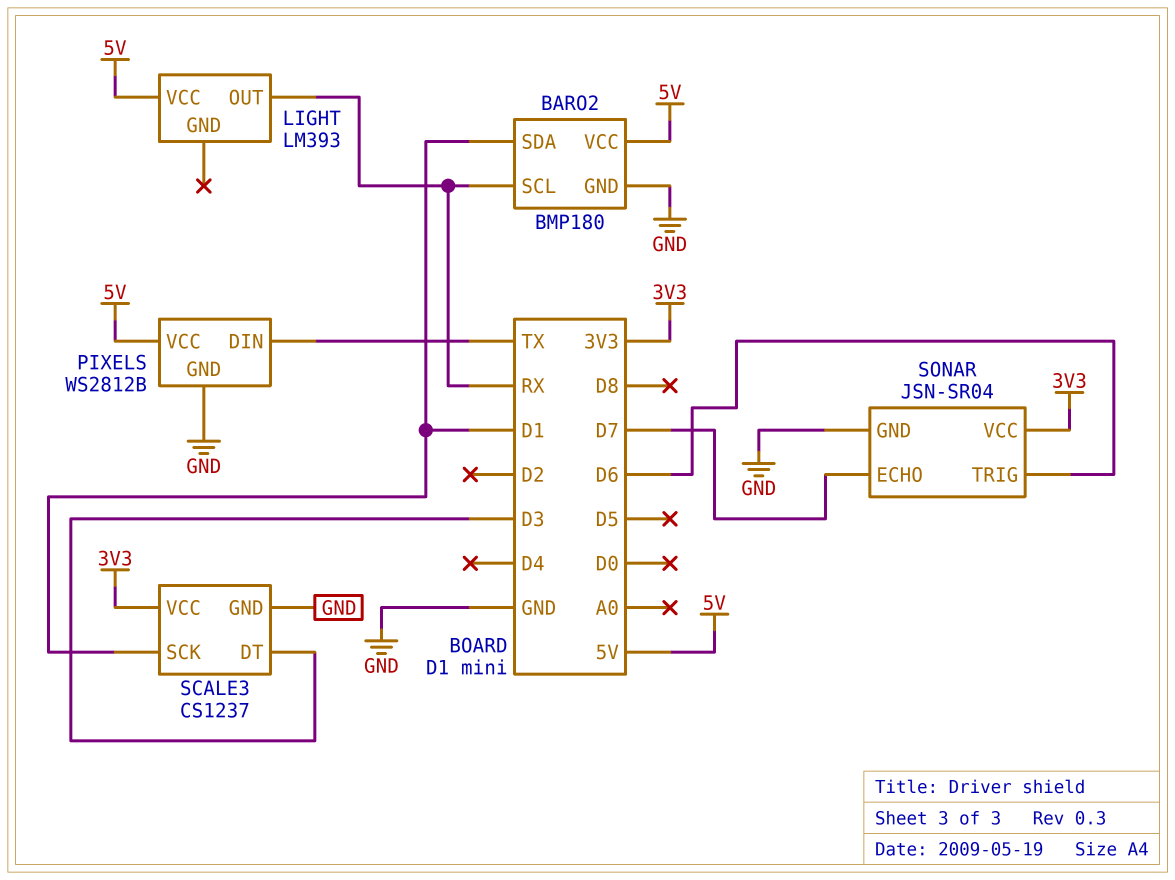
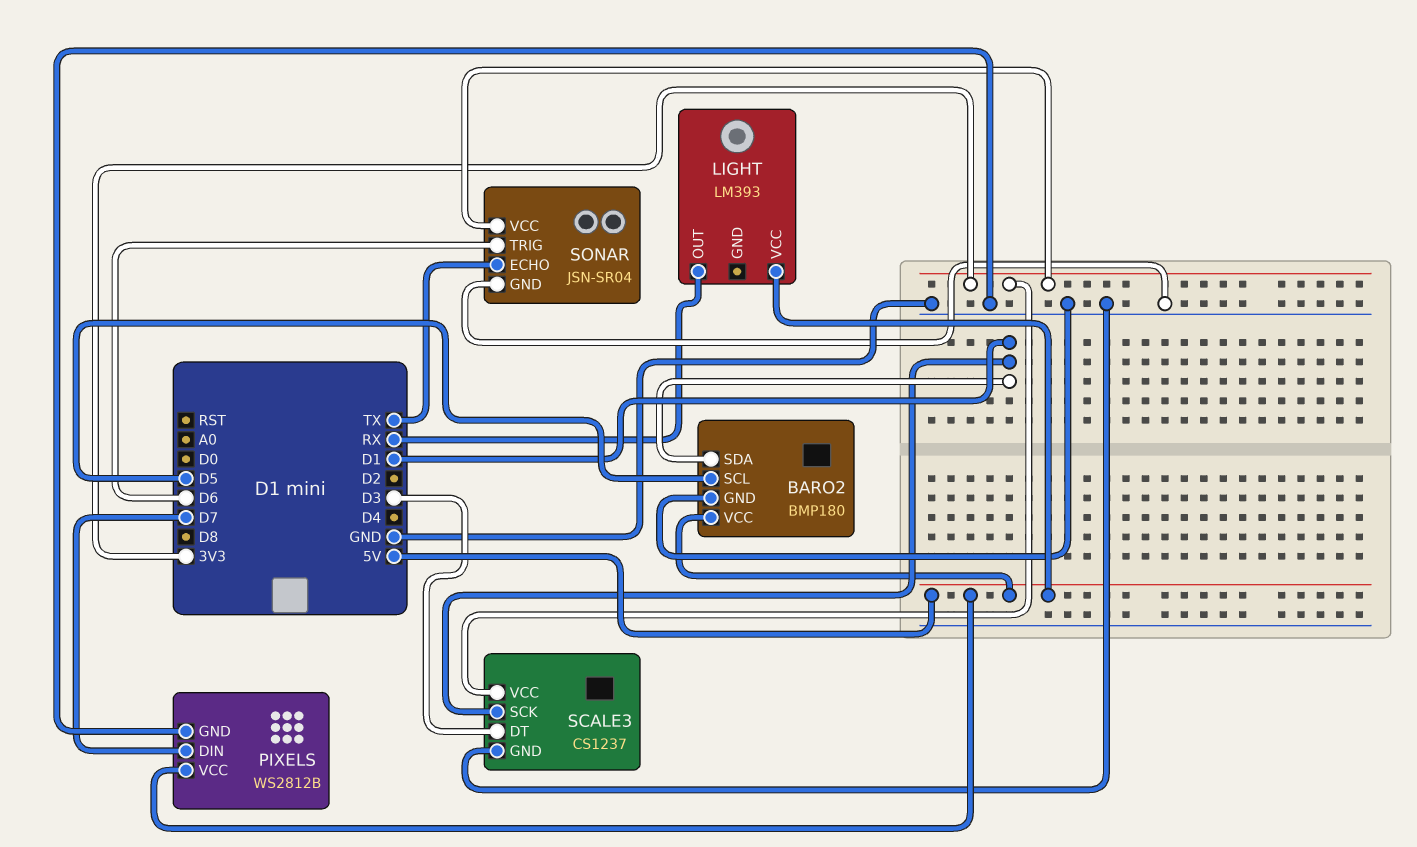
BARO2 pin SCL: RX -> D5
PIXELS pin DIN: TX -> D7
SONAR pin ECHO: D7 -> TX

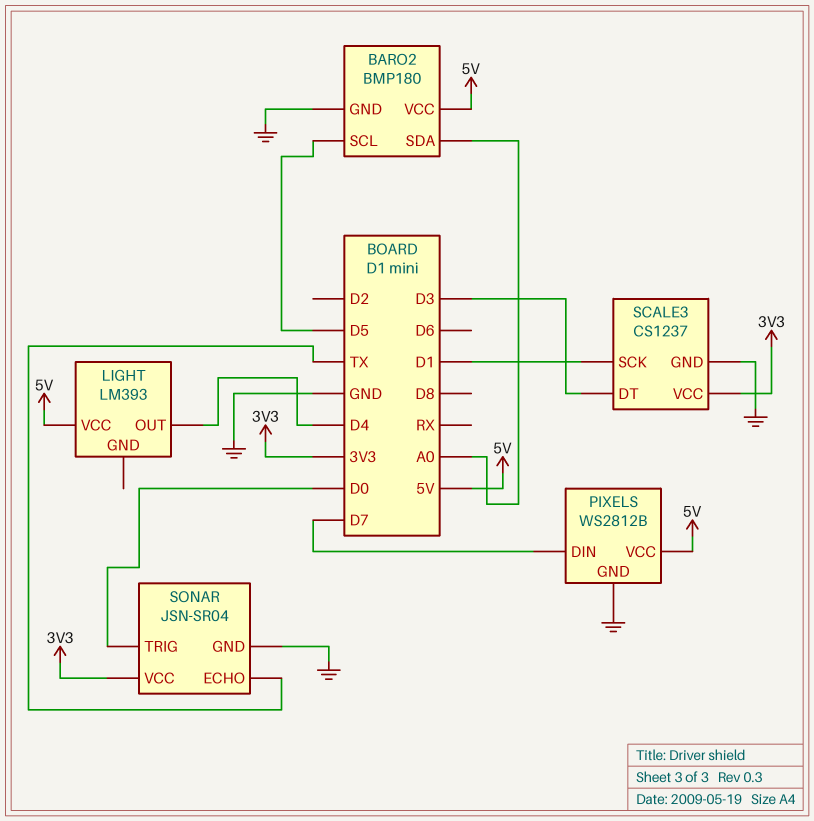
BARO2 pin SDA: D1 -> A0
LIGHT pin OUT: RX -> D4
SONAR pin TRIG: D6 -> D0

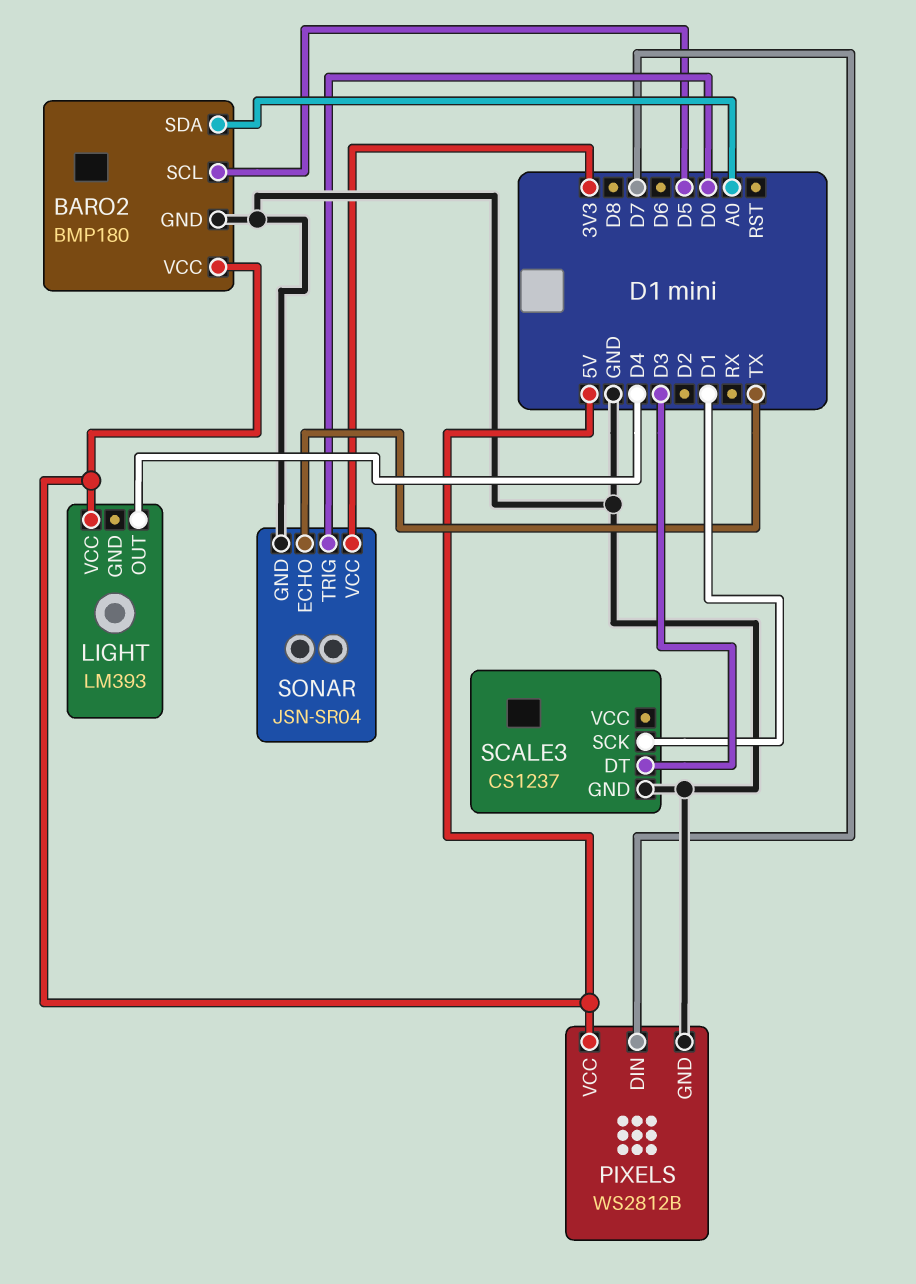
SCALE3 pin VCC: 3V3 -> none

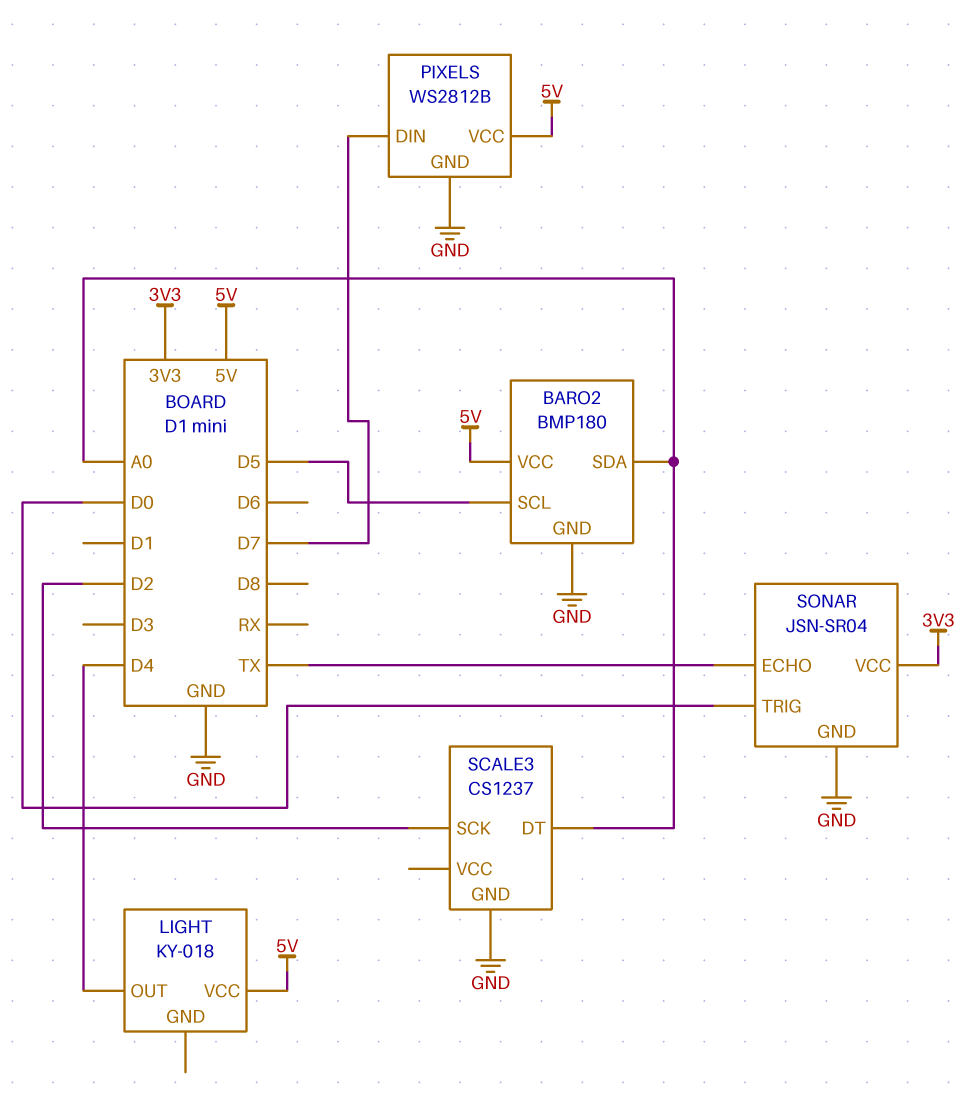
LIGHT: LM393 -> KY-018
SCALE3 pin DT: D3 -> A0
SCALE3 pin SCK: D1 -> D2

